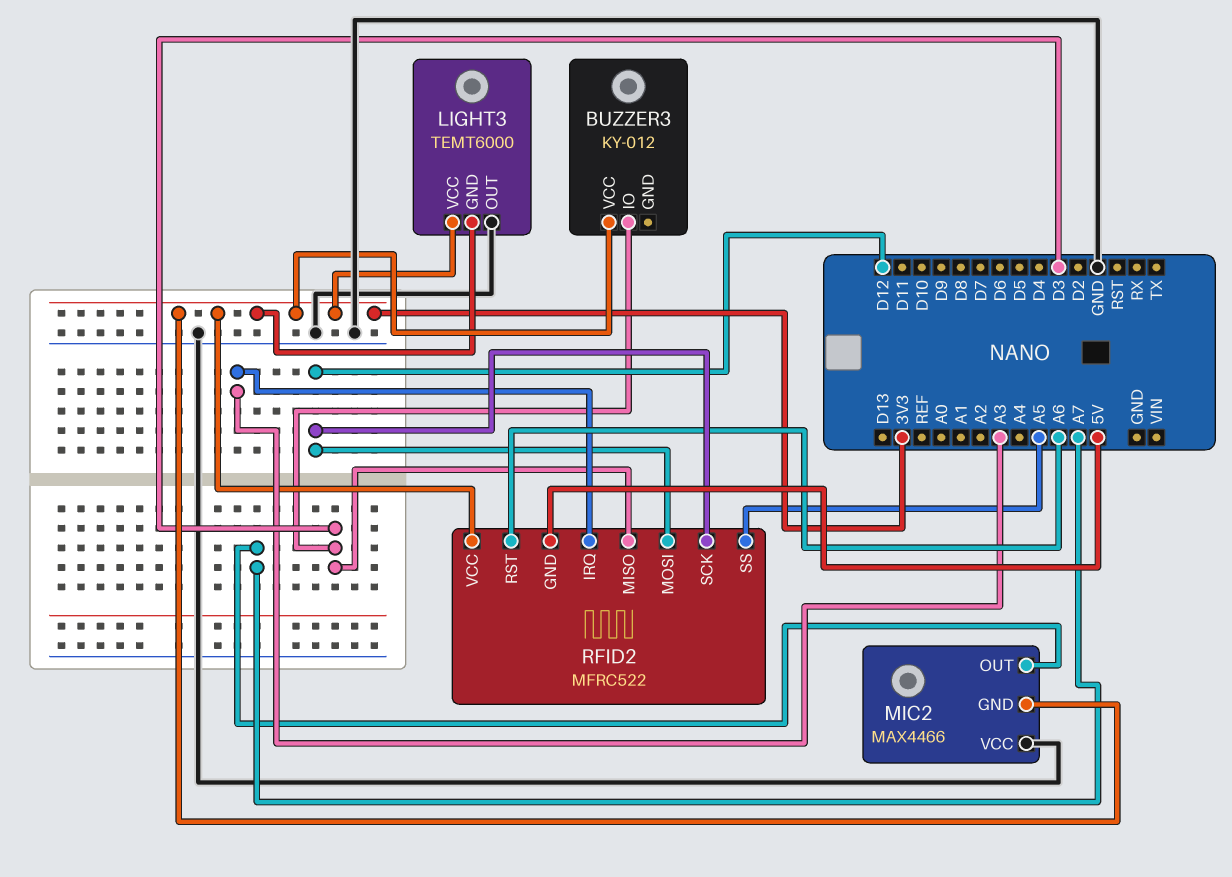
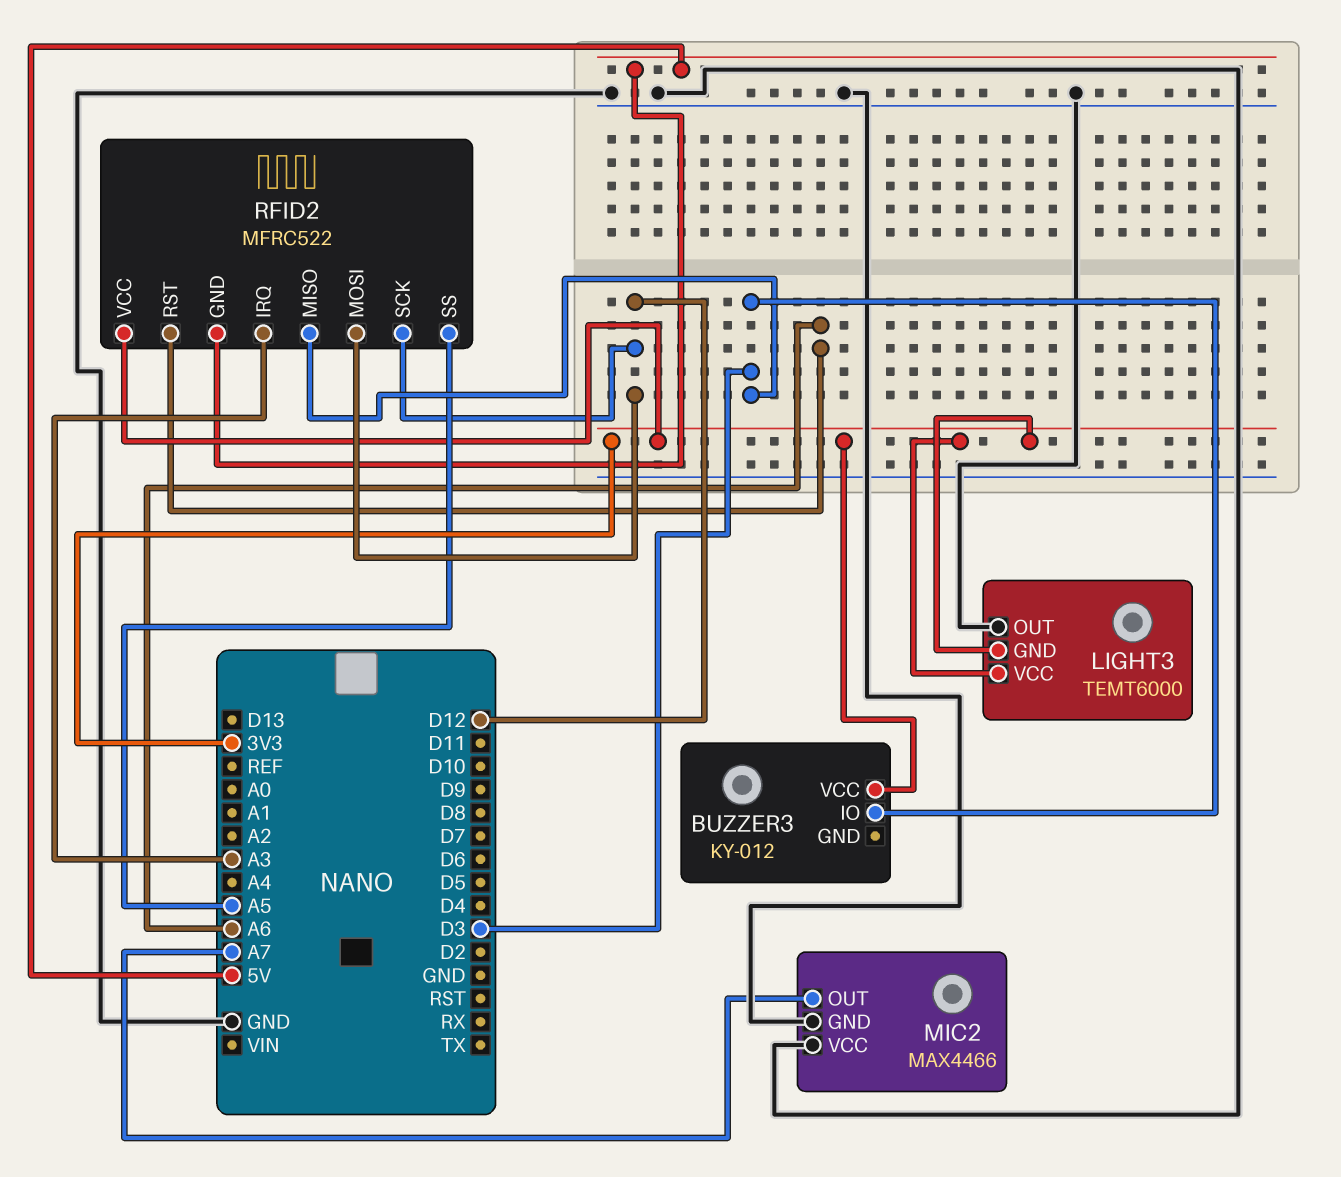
MIC2 pin GND: 3V3 -> GND

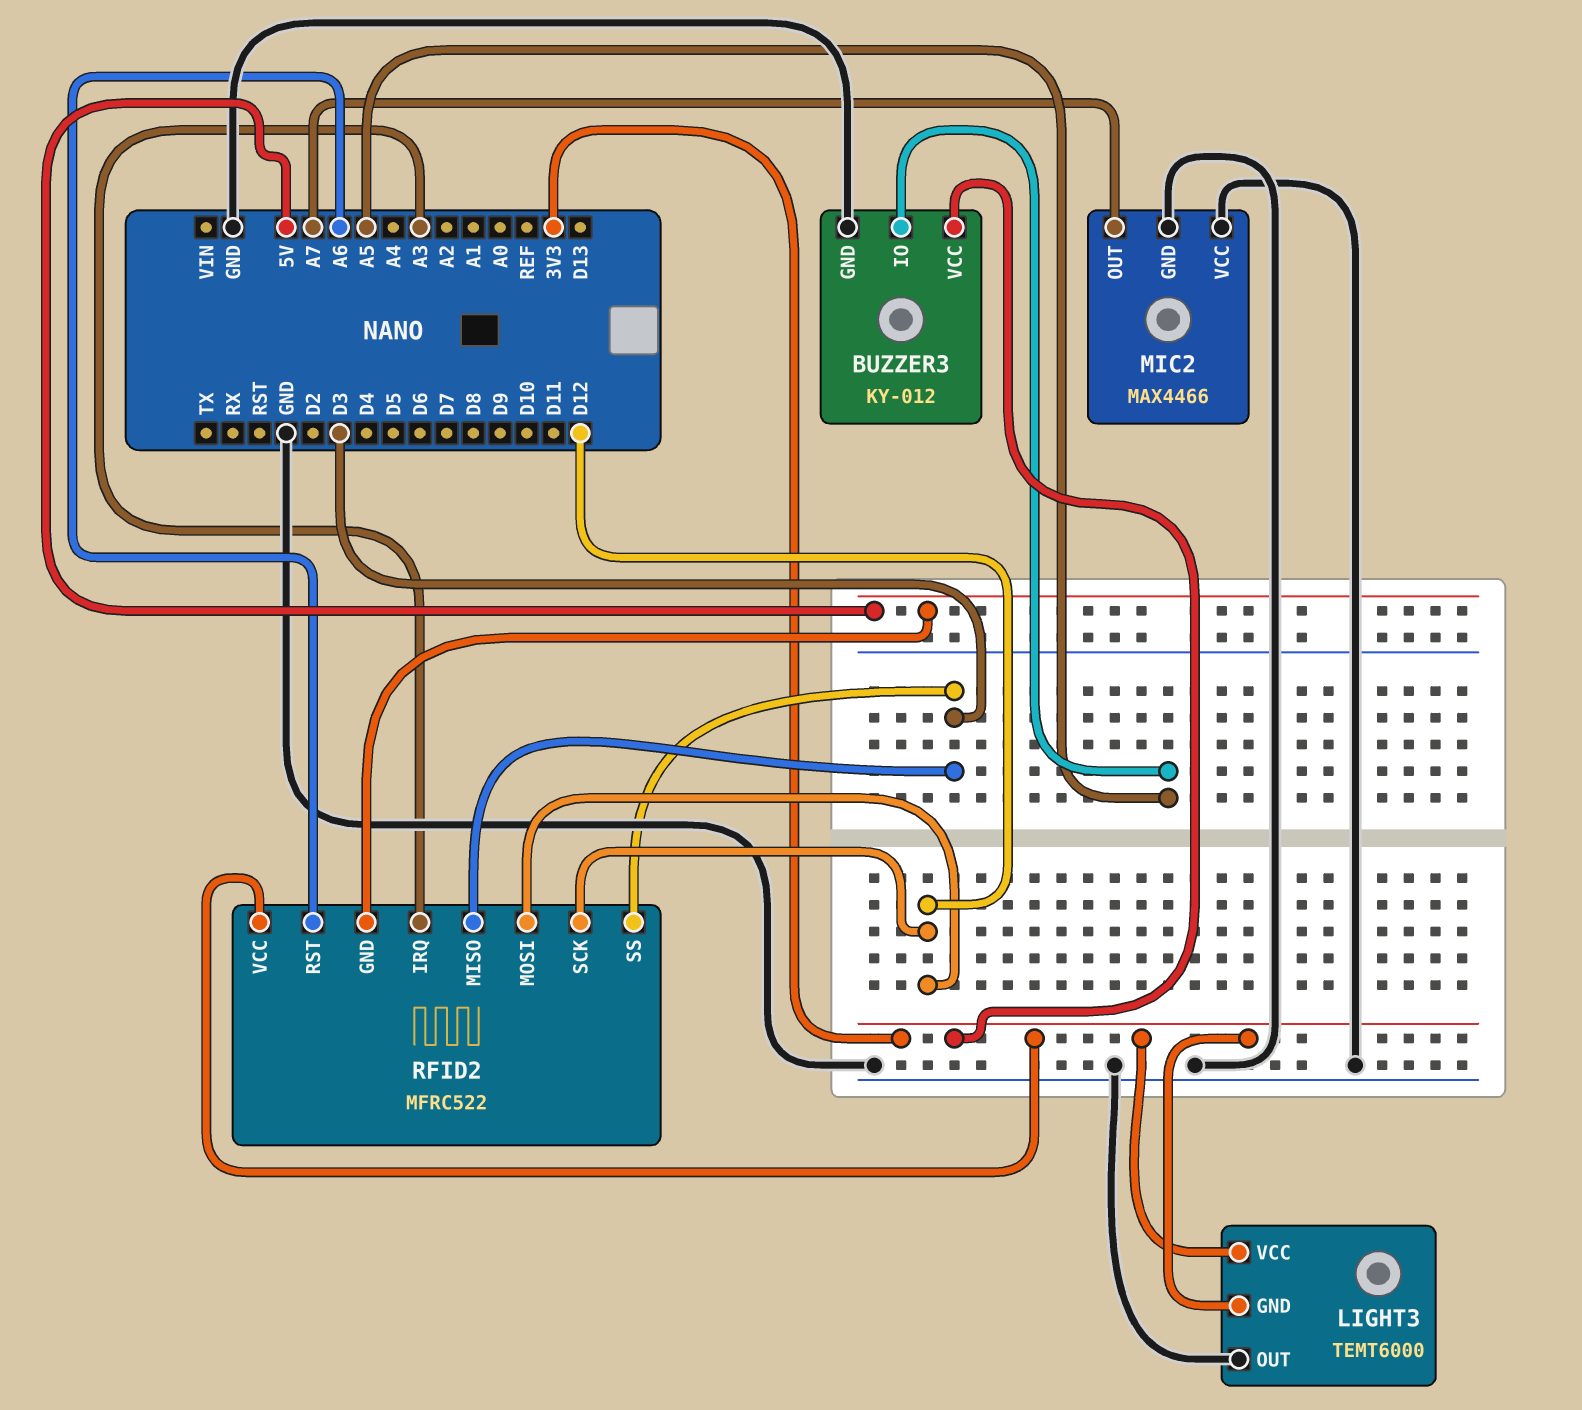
BUZZER3 pin GND: none -> GND
BUZZER3 pin IO: D3 -> A5
RFID2 pin SS: A5 -> D3

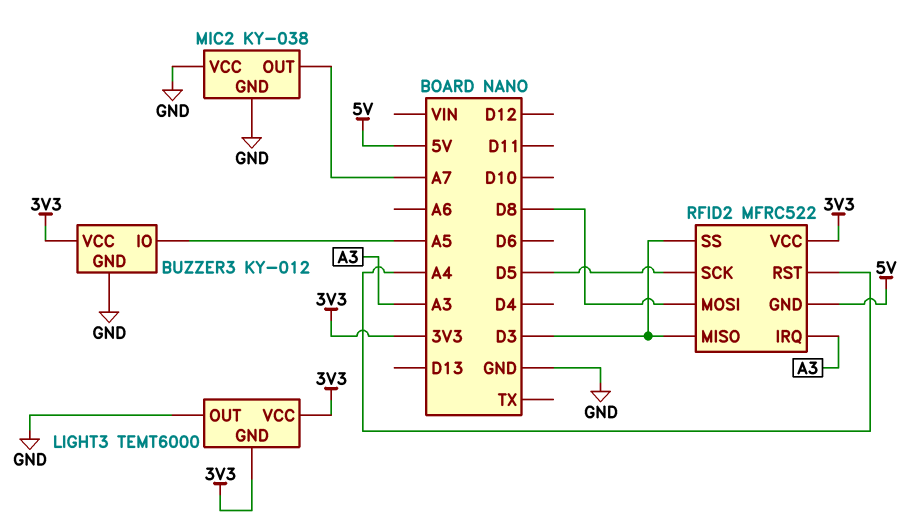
MIC2: MAX4466 -> KY-038
RFID2 pin MOSI: D12 -> D8
RFID2 pin RST: A6 -> A4
RFID2 pin SCK: D12 -> D5

